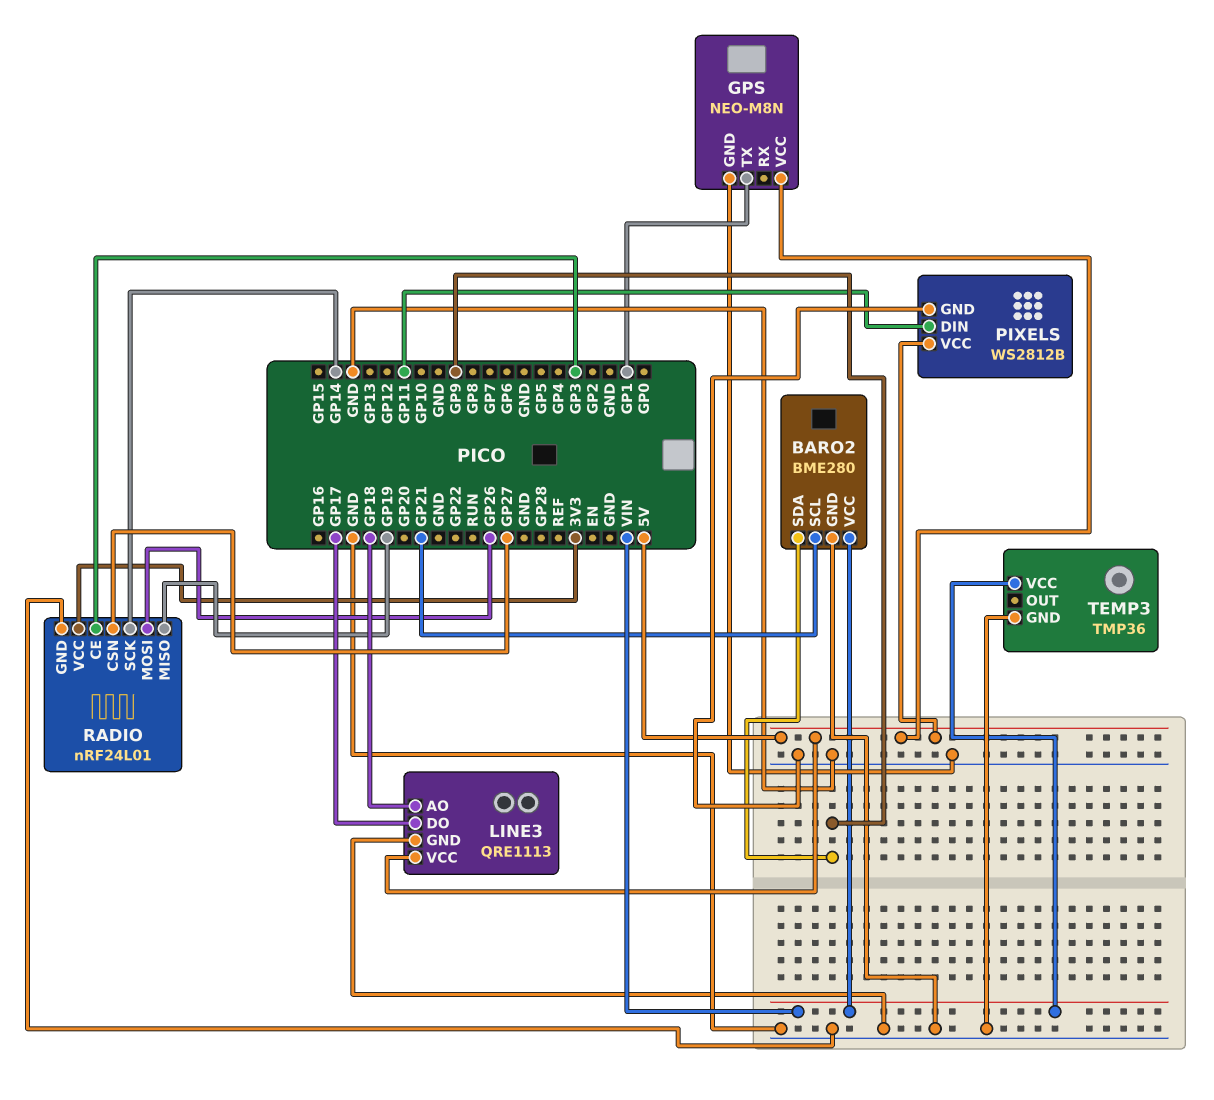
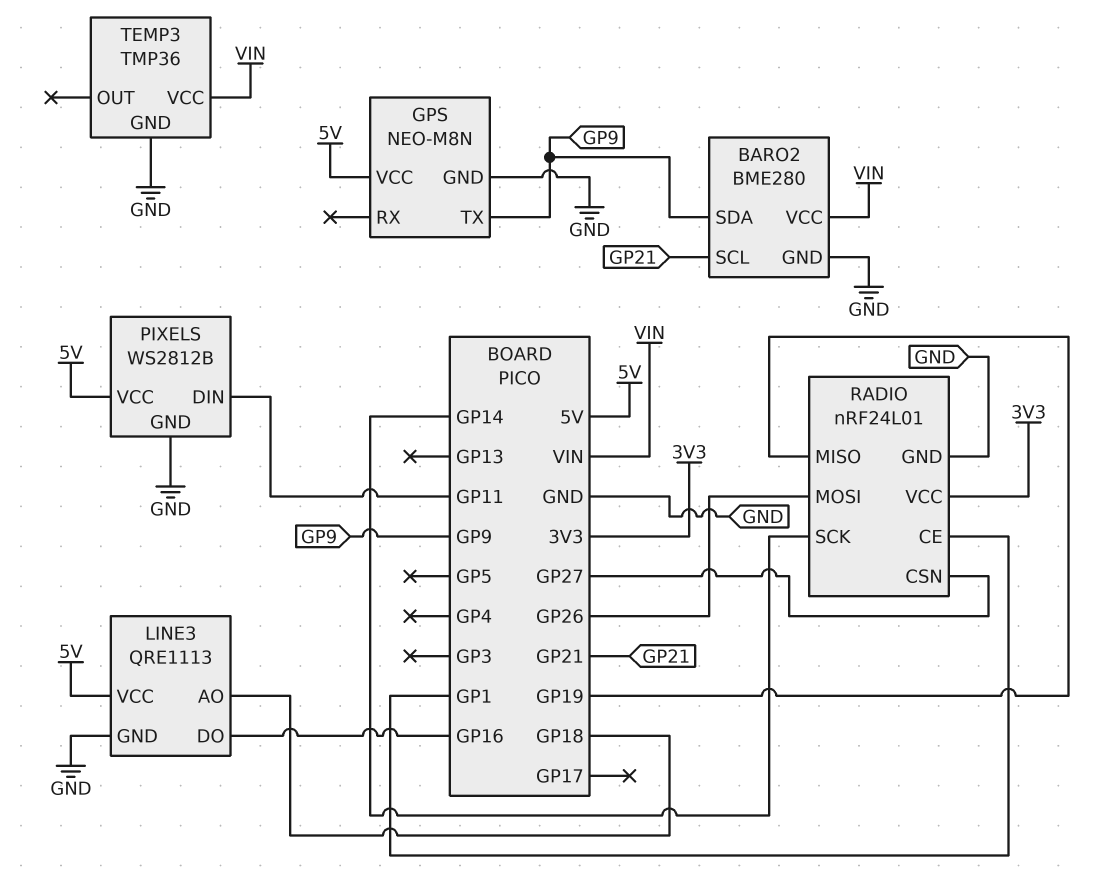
GPS pin TX: GP1 -> GP9
LINE3 pin DO: GP17 -> GP16
RADIO pin CE: GP3 -> GP1

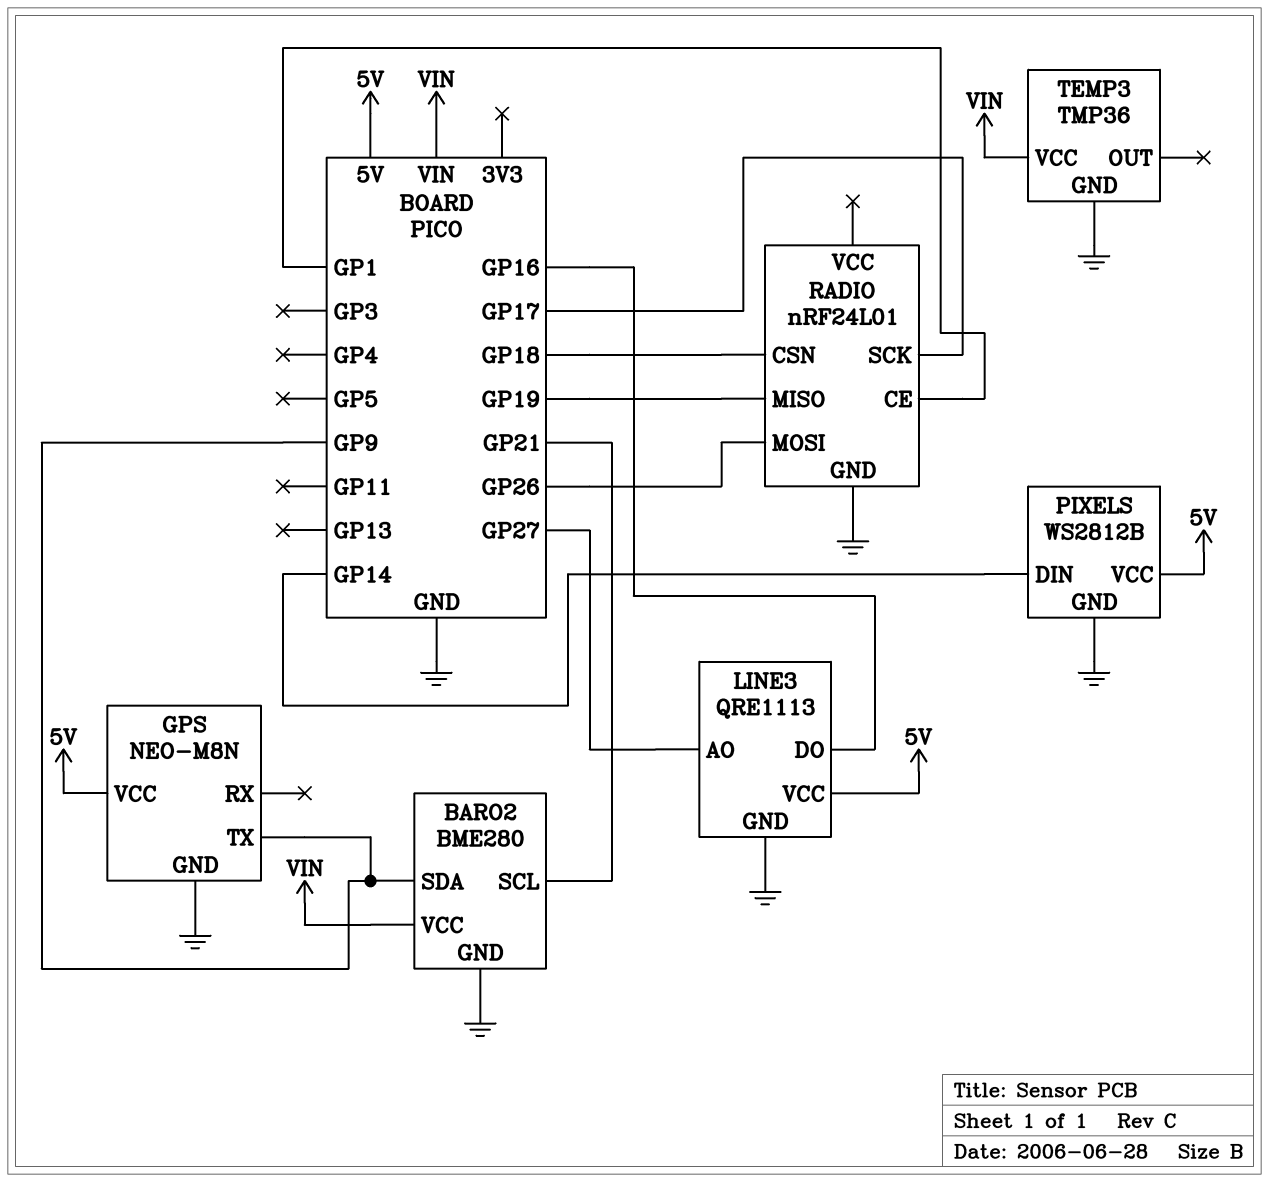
LINE3 pin AO: GP18 -> GP27
PIXELS pin DIN: GP11 -> GP14
RADIO pin CSN: GP27 -> GP18
RADIO pin SCK: GP14 -> GP17
RADIO pin VCC: 3V3 -> none

